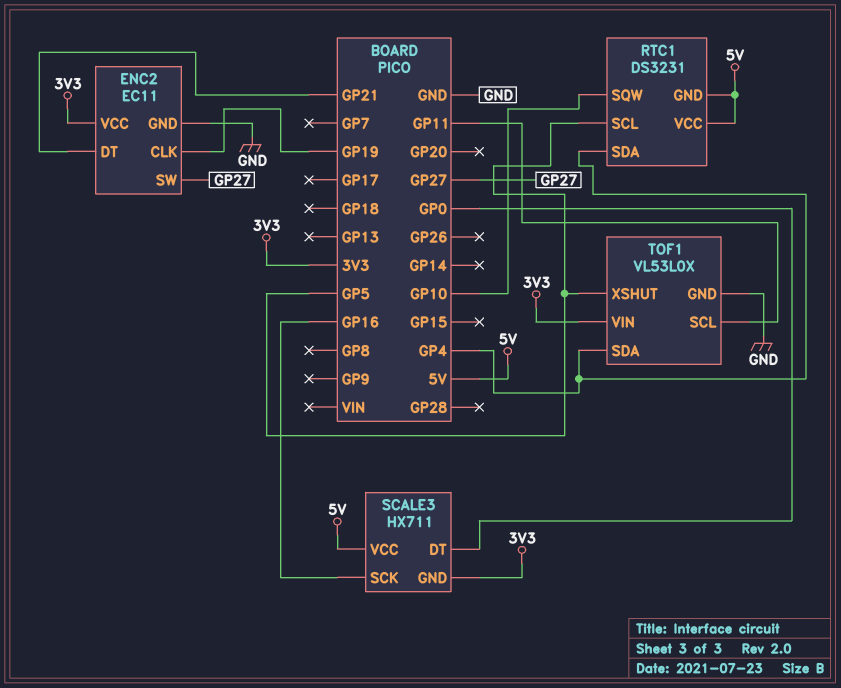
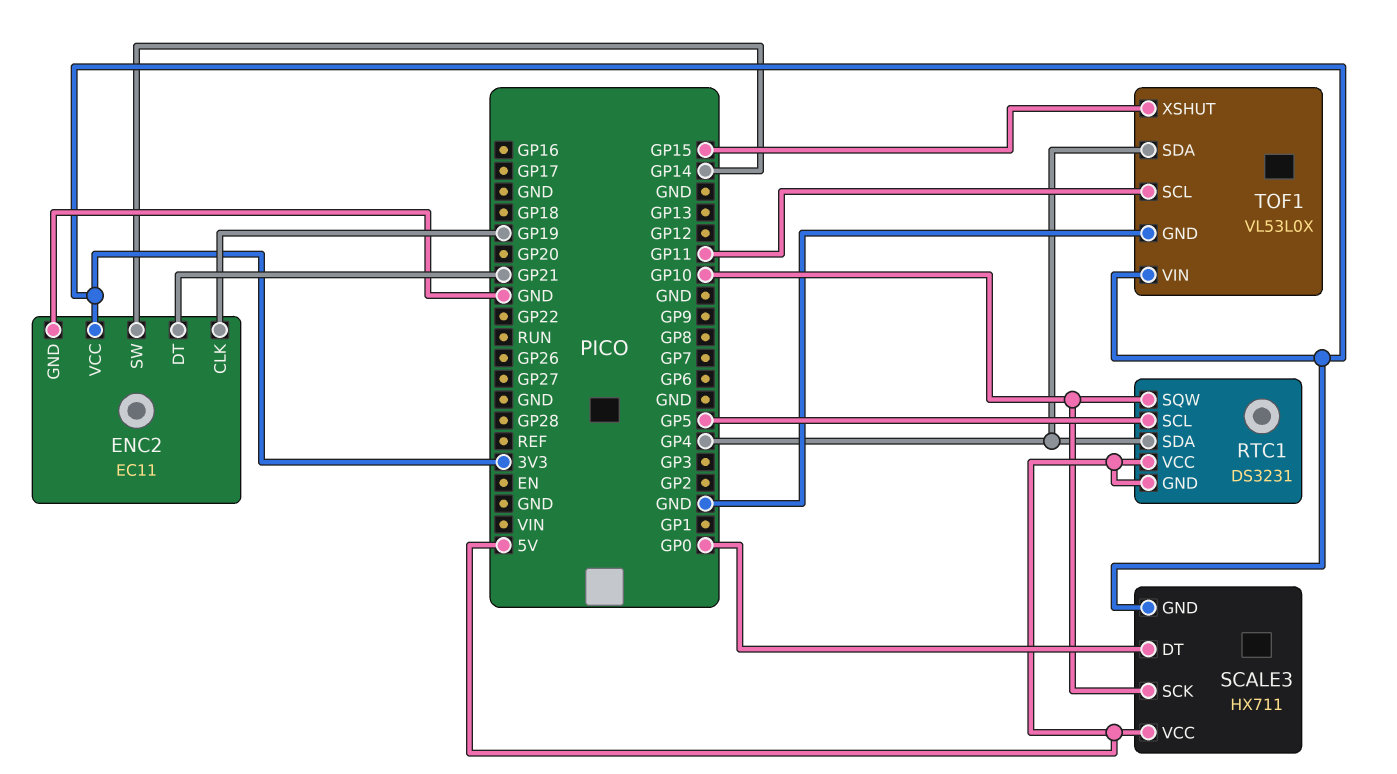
ENC2 pin SW: GP27 -> GP14
SCALE3 pin SCK: GP16 -> GP10
TOF1 pin XSHUT: GP5 -> GP15

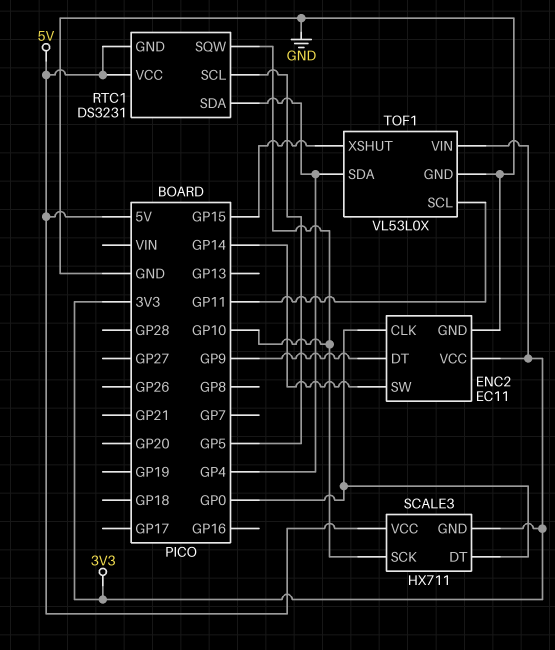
ENC2 pin CLK: GP19 -> GP0
ENC2 pin DT: GP21 -> GP9

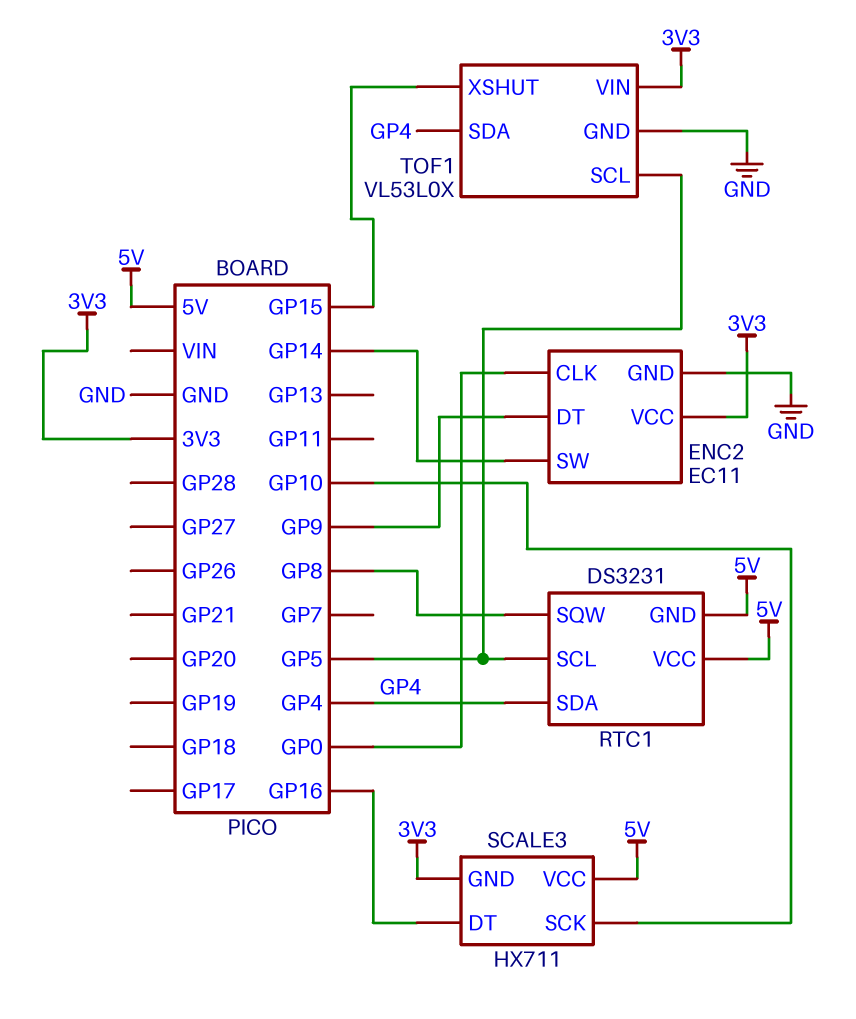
RTC1 pin SQW: GP10 -> GP8
SCALE3 pin DT: GP0 -> GP16
TOF1 pin SCL: GP11 -> GP5

